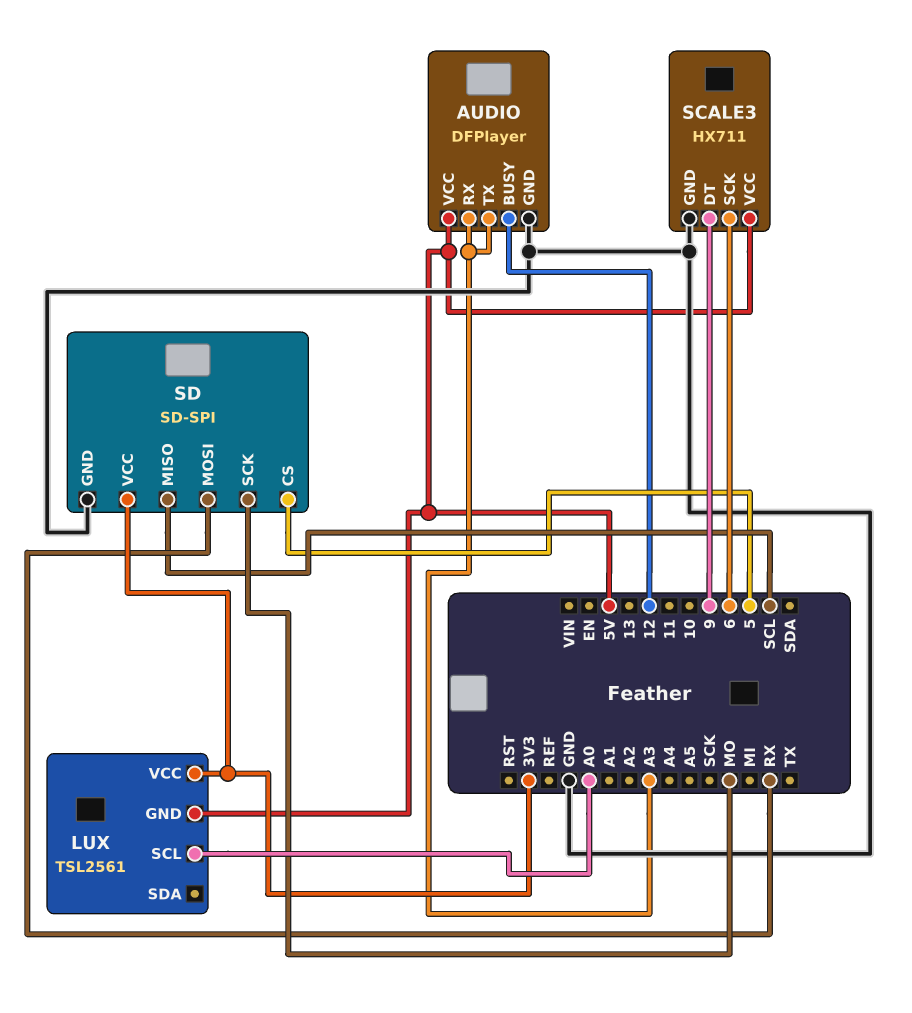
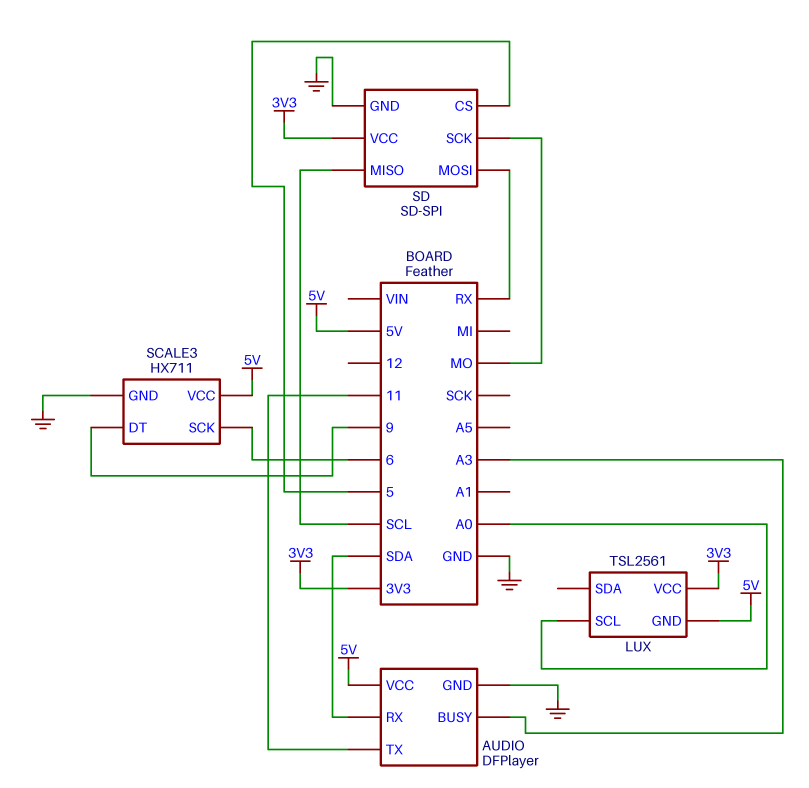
AUDIO pin BUSY: 12 -> A3
AUDIO pin RX: A3 -> SDA
AUDIO pin TX: A3 -> 11

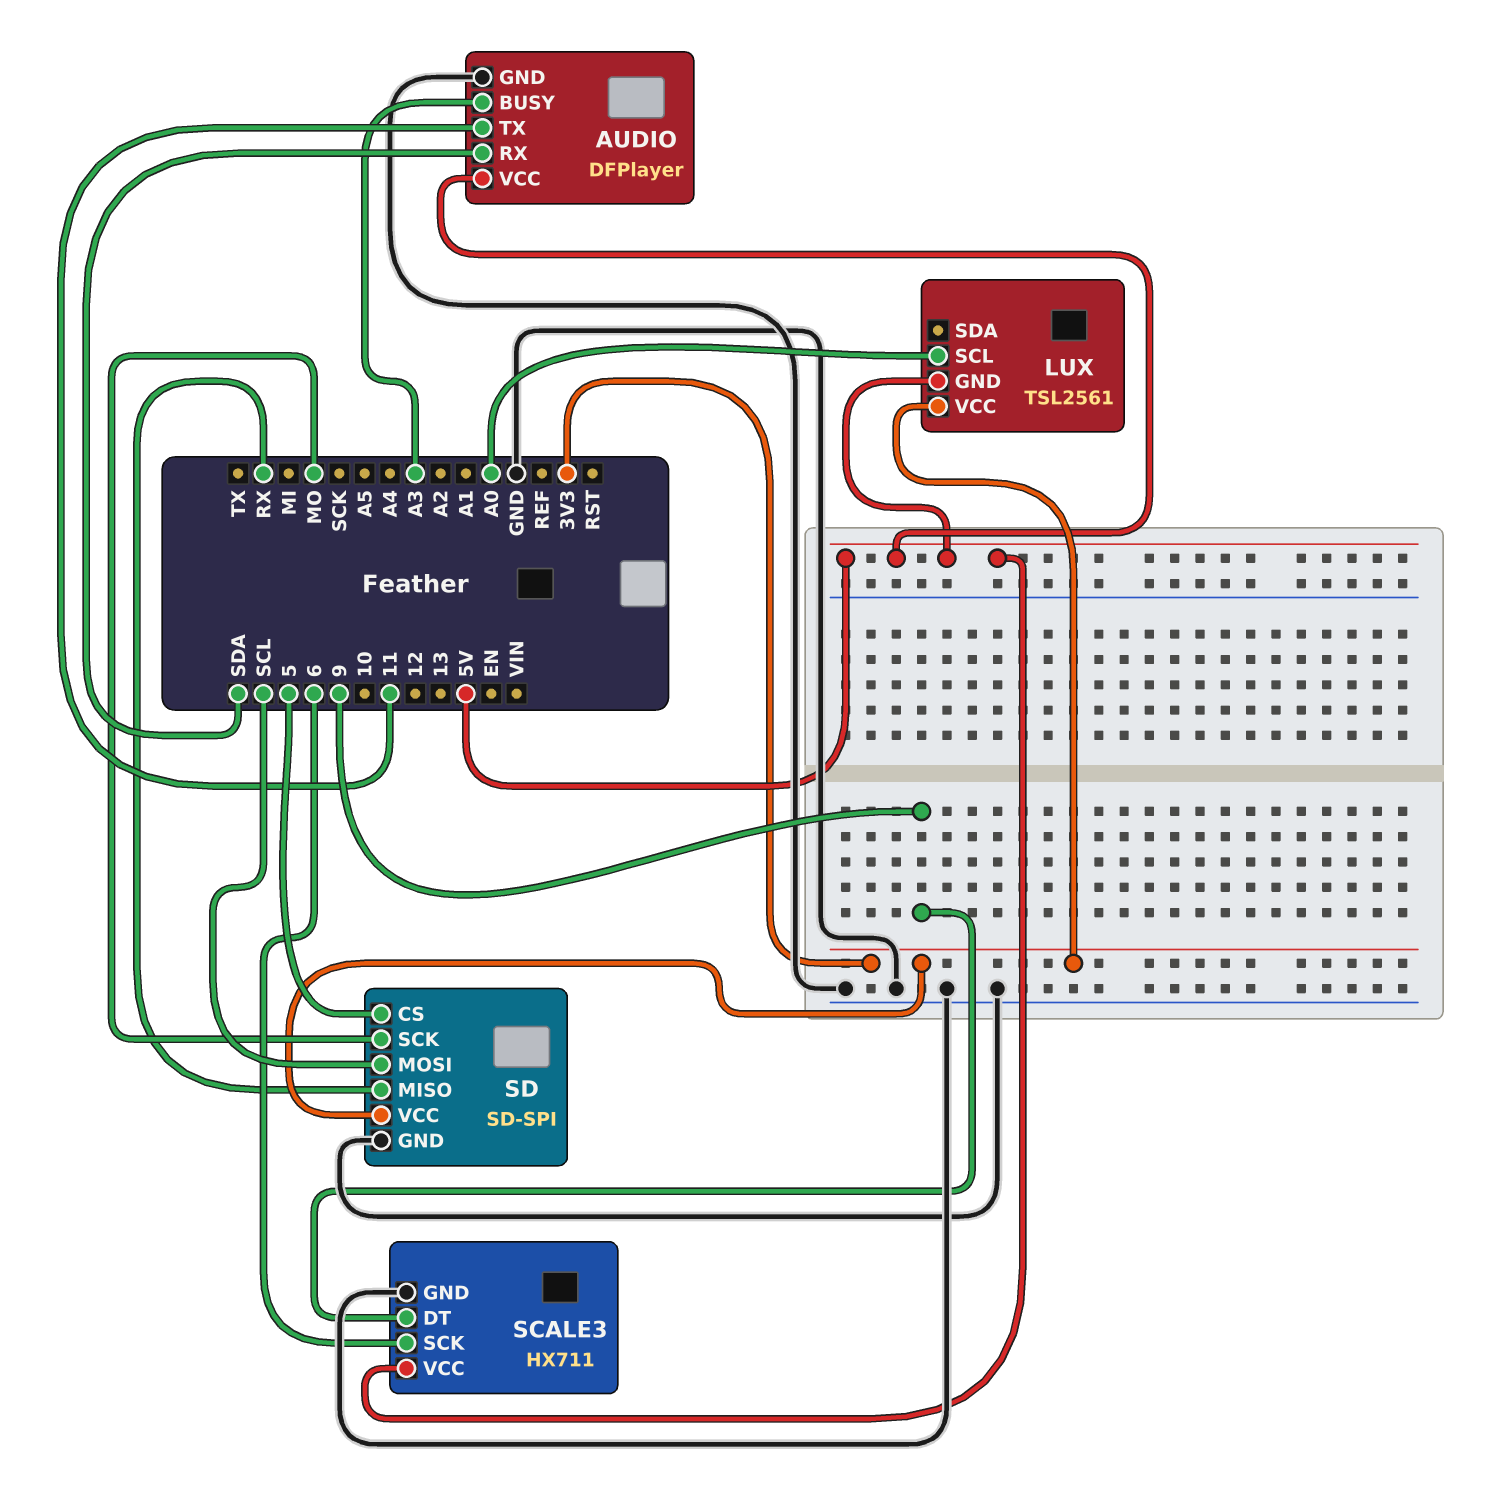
SD pin MISO: SCL -> RX
SD pin MOSI: RX -> SCL

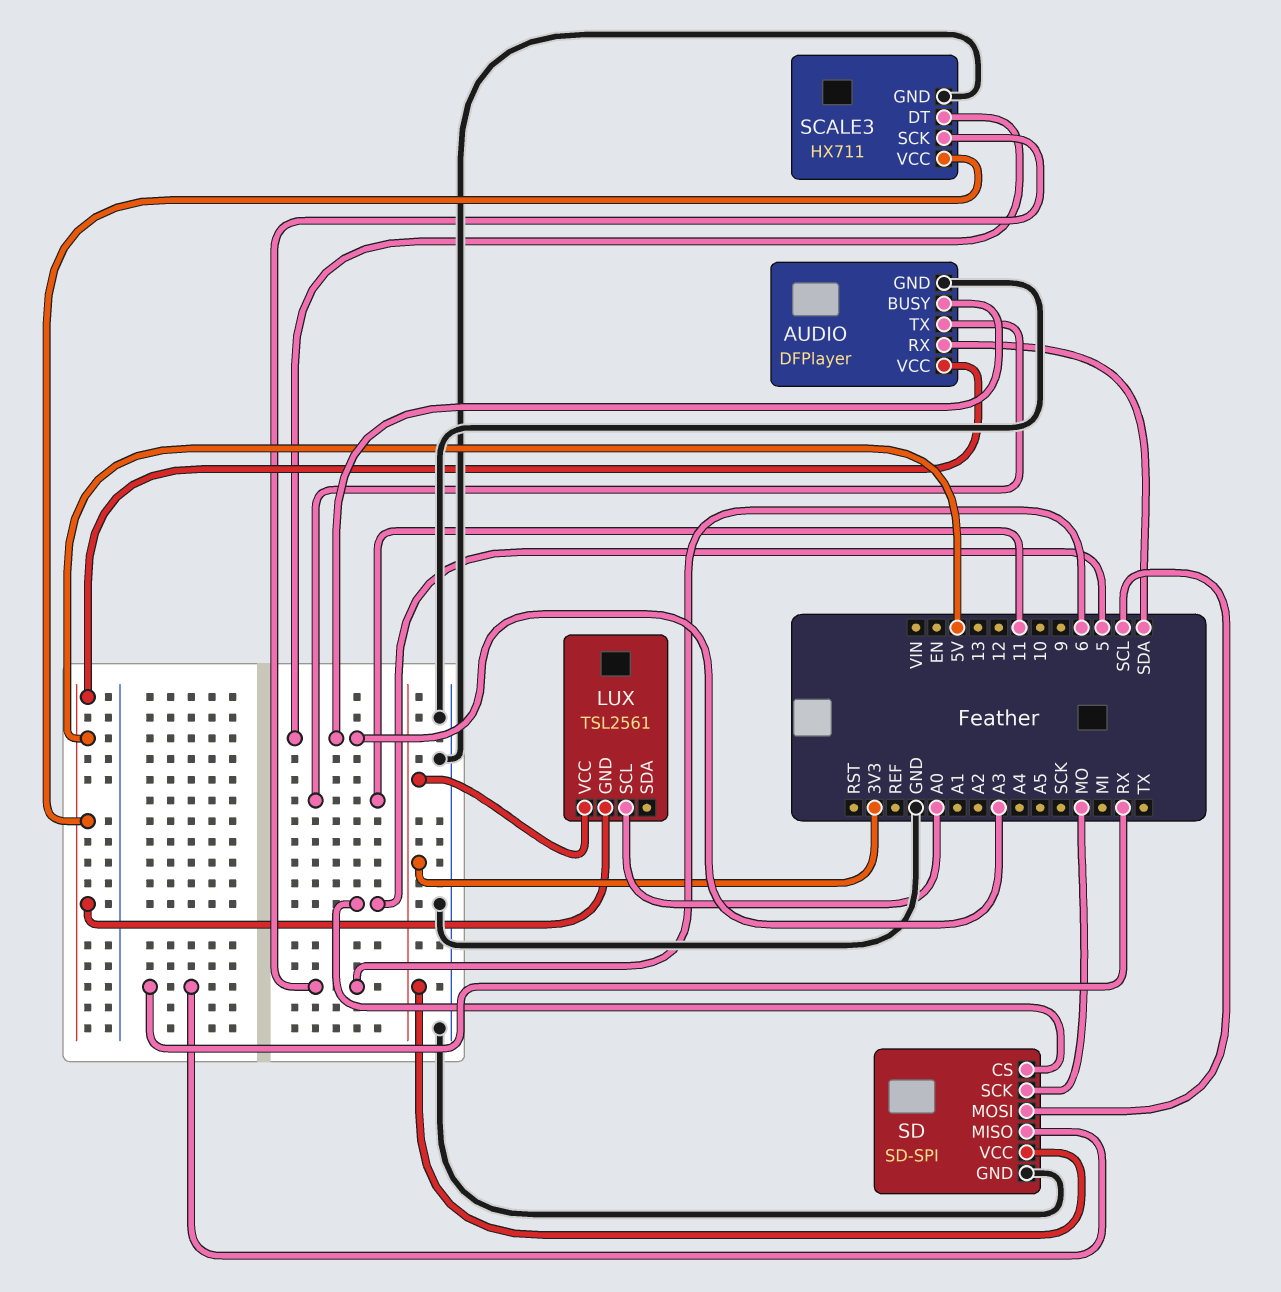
SCALE3 pin DT: 9 -> A3

